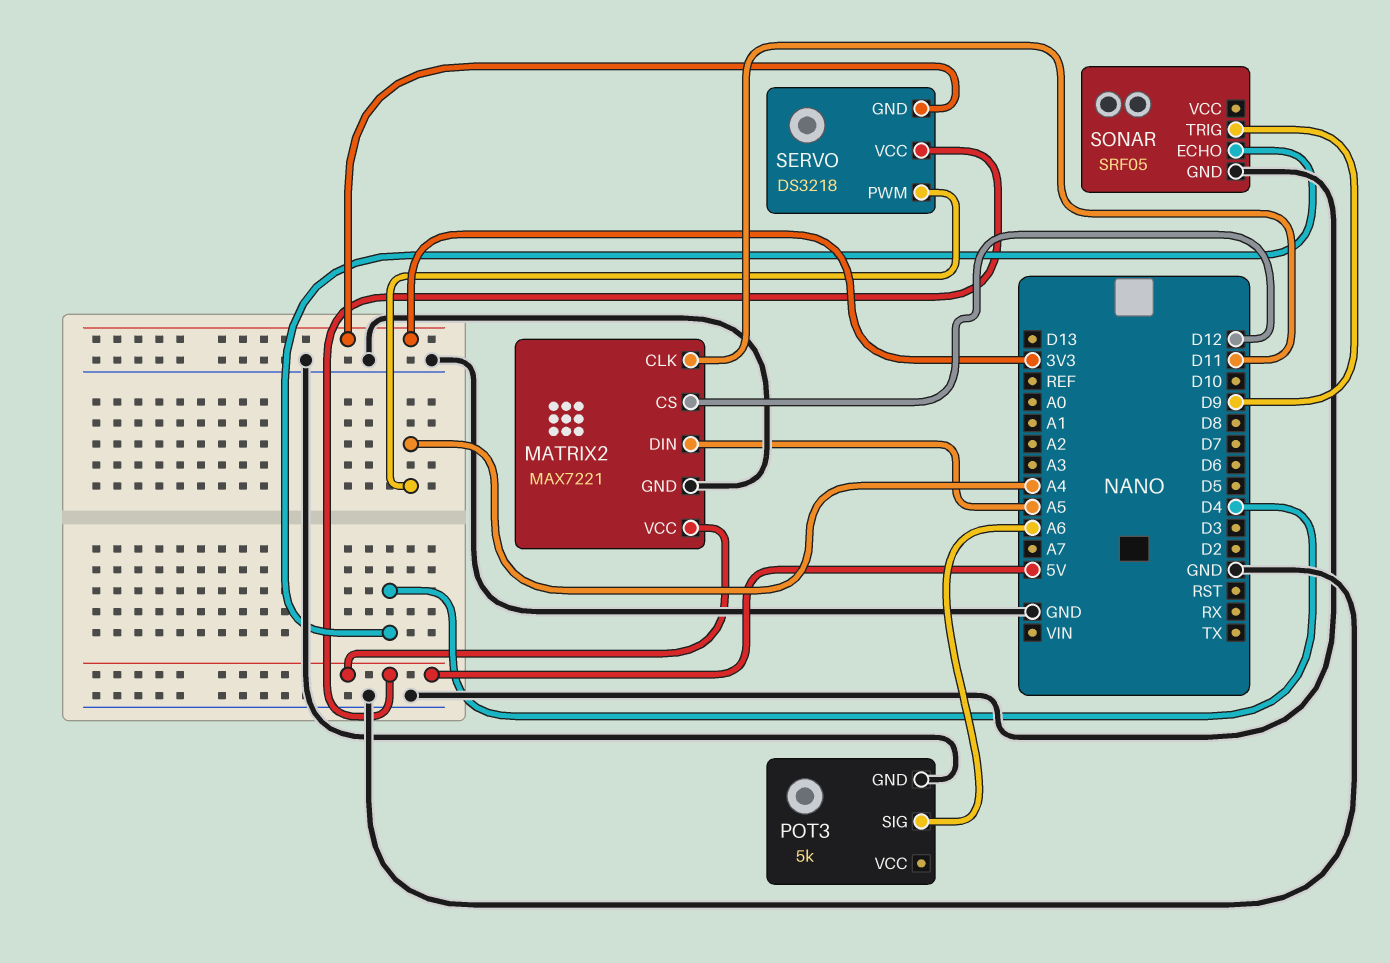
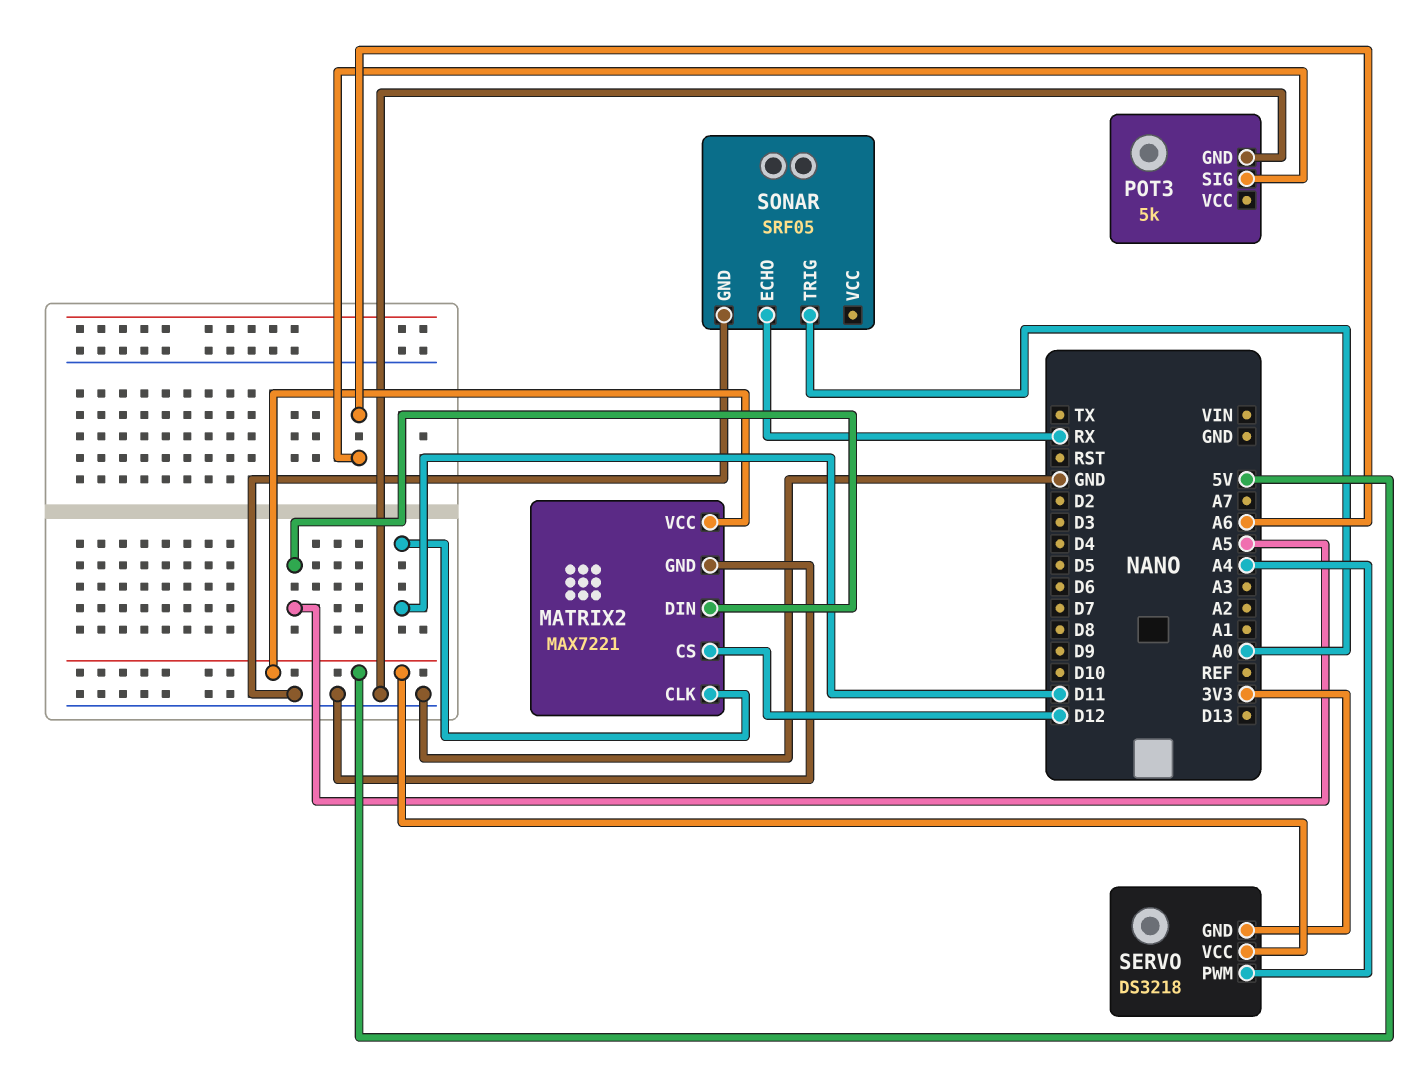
SONAR pin ECHO: D4 -> RX
SONAR pin TRIG: D9 -> A0

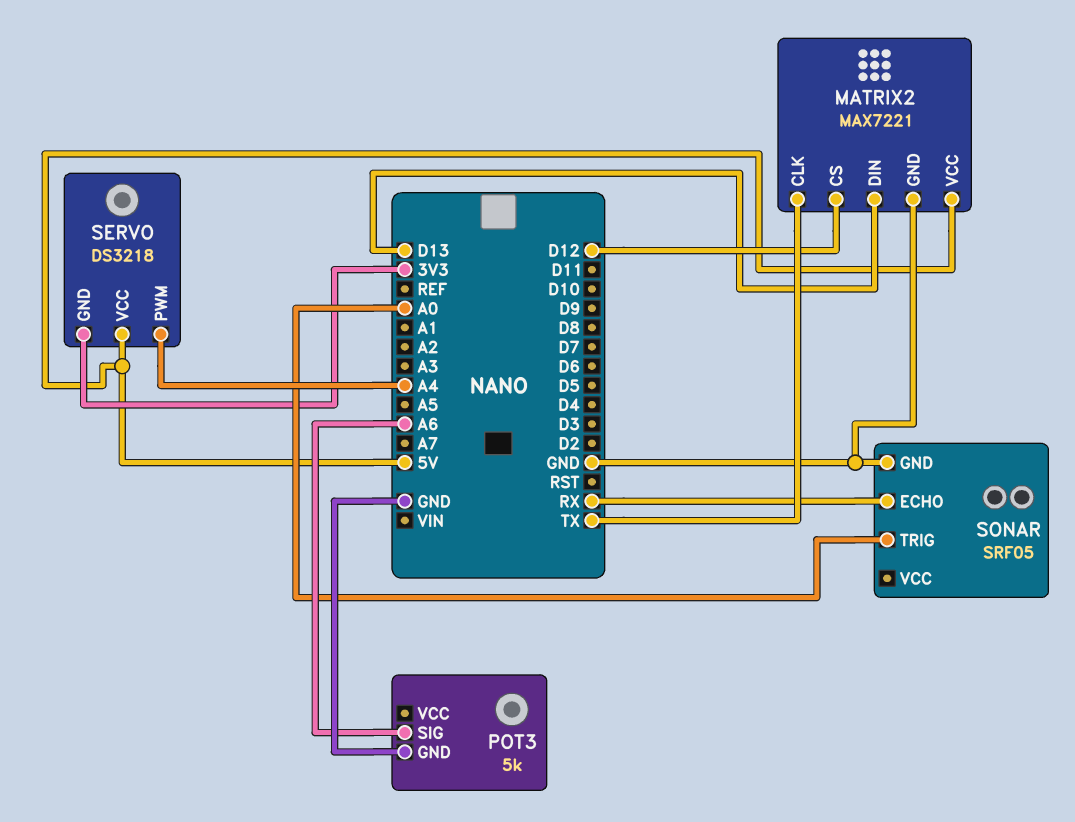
MATRIX2 pin CLK: D11 -> TX
MATRIX2 pin DIN: A5 -> D13

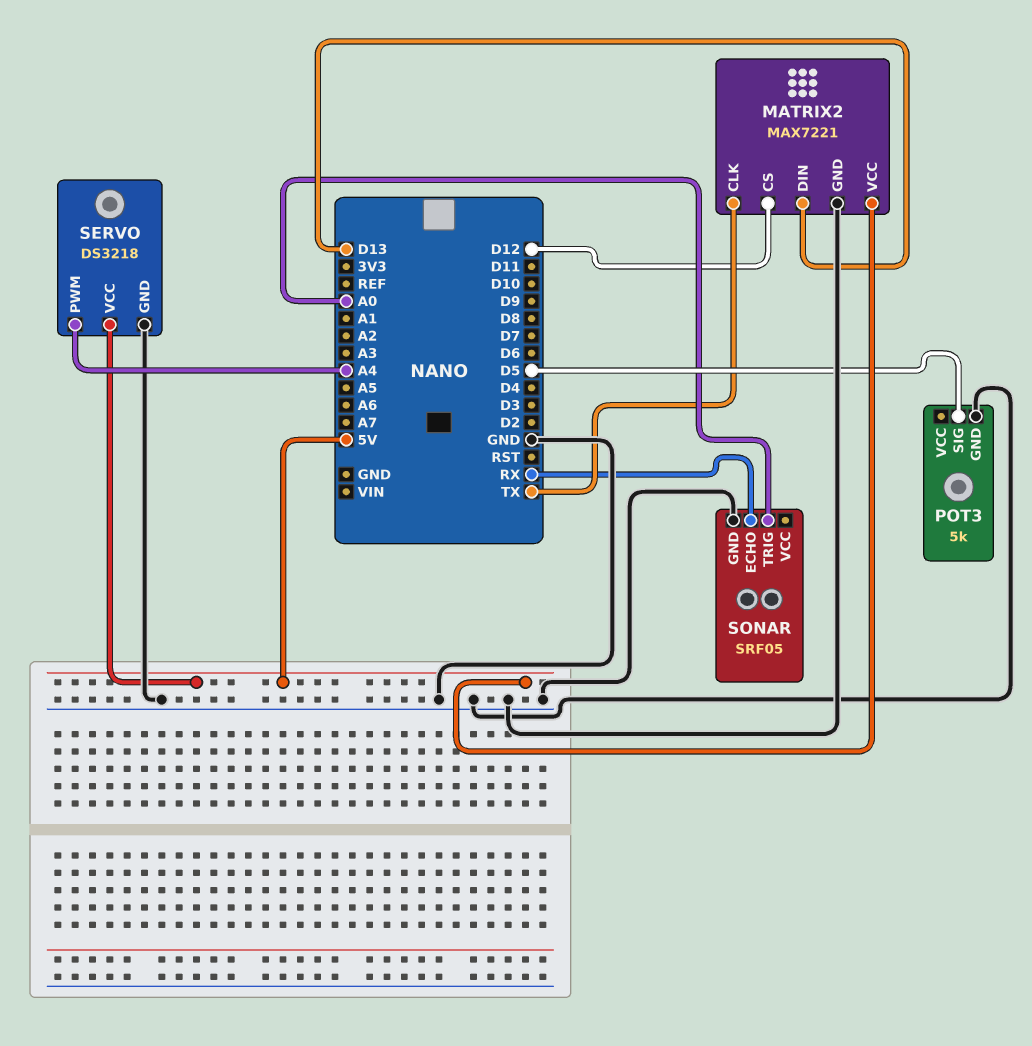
POT3 pin SIG: A6 -> D5
SERVO pin GND: 3V3 -> GND

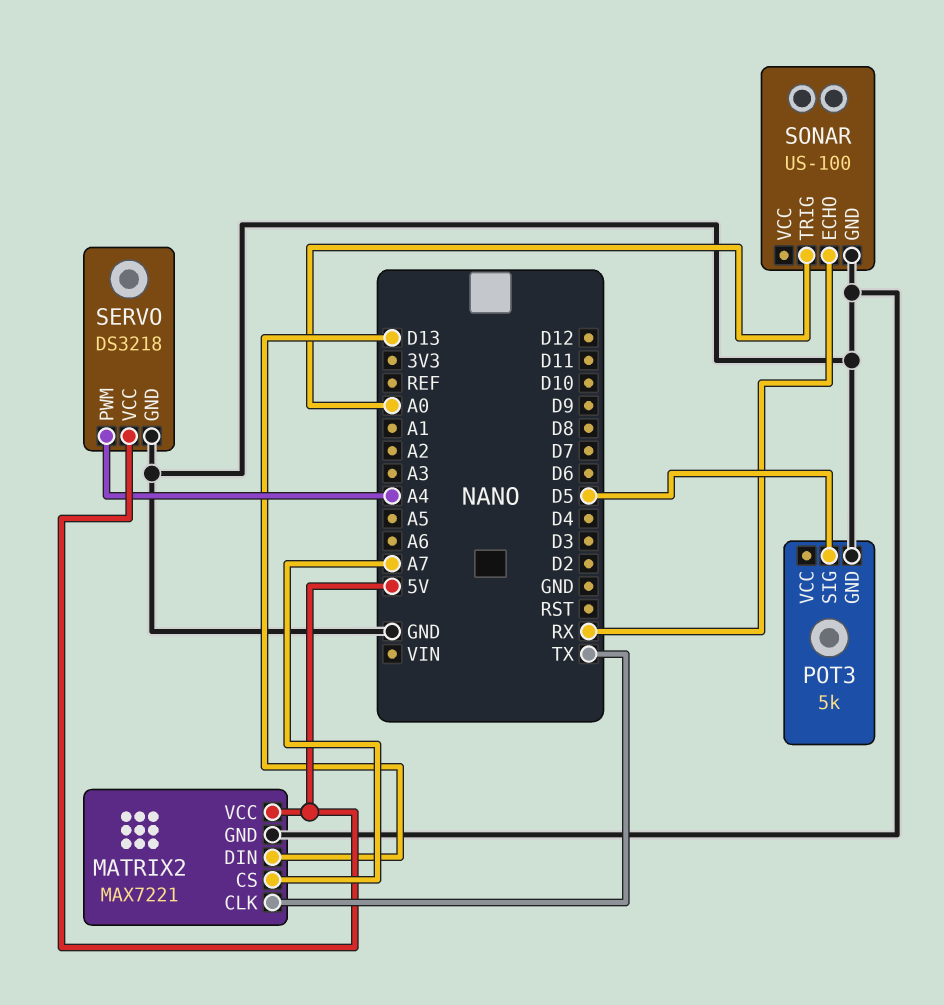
MATRIX2 pin CS: D12 -> A7
SONAR: SRF05 -> US-100

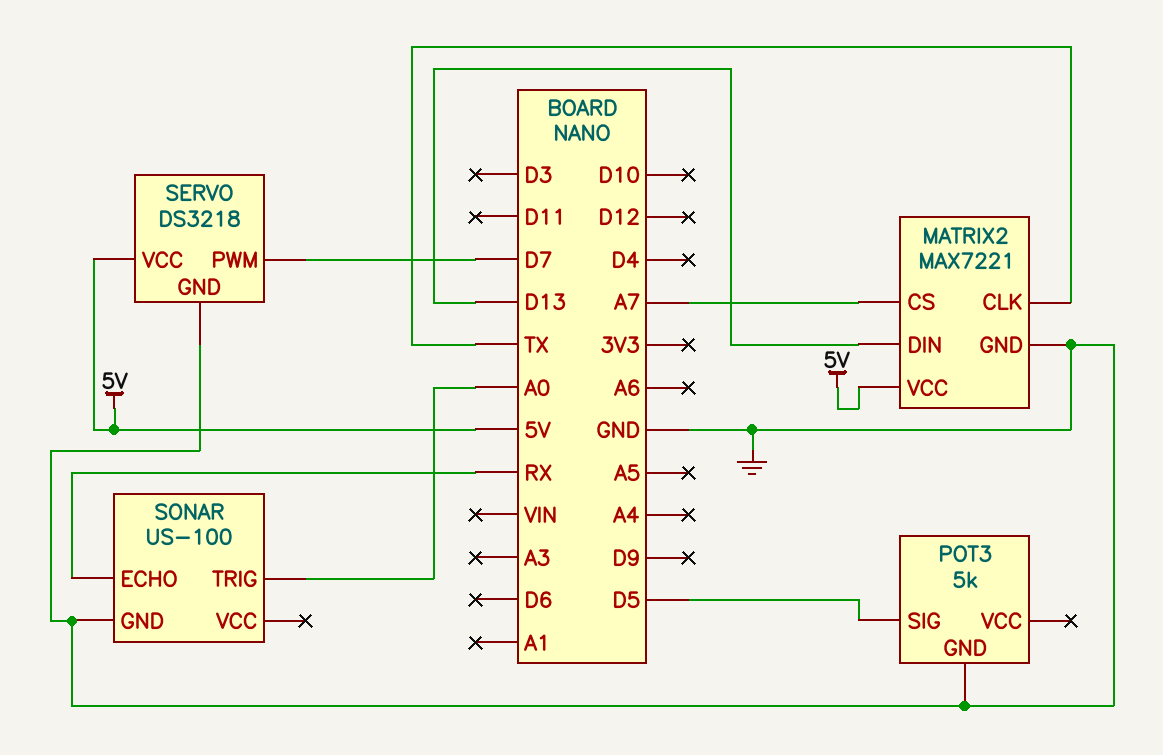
SERVO pin PWM: A4 -> D7

